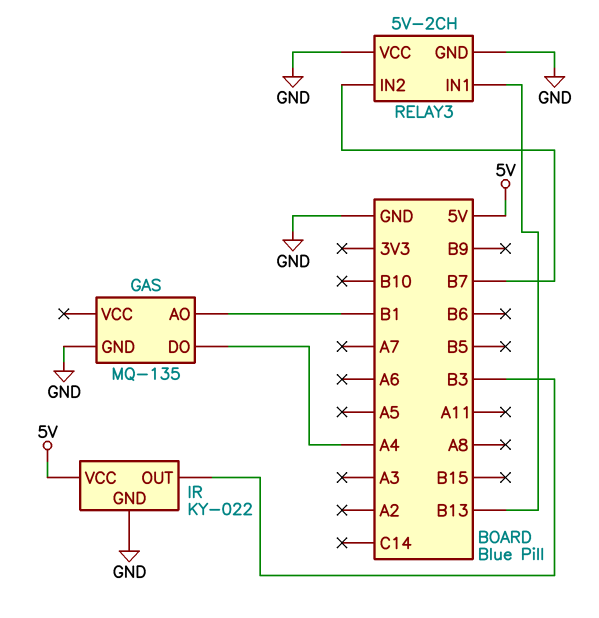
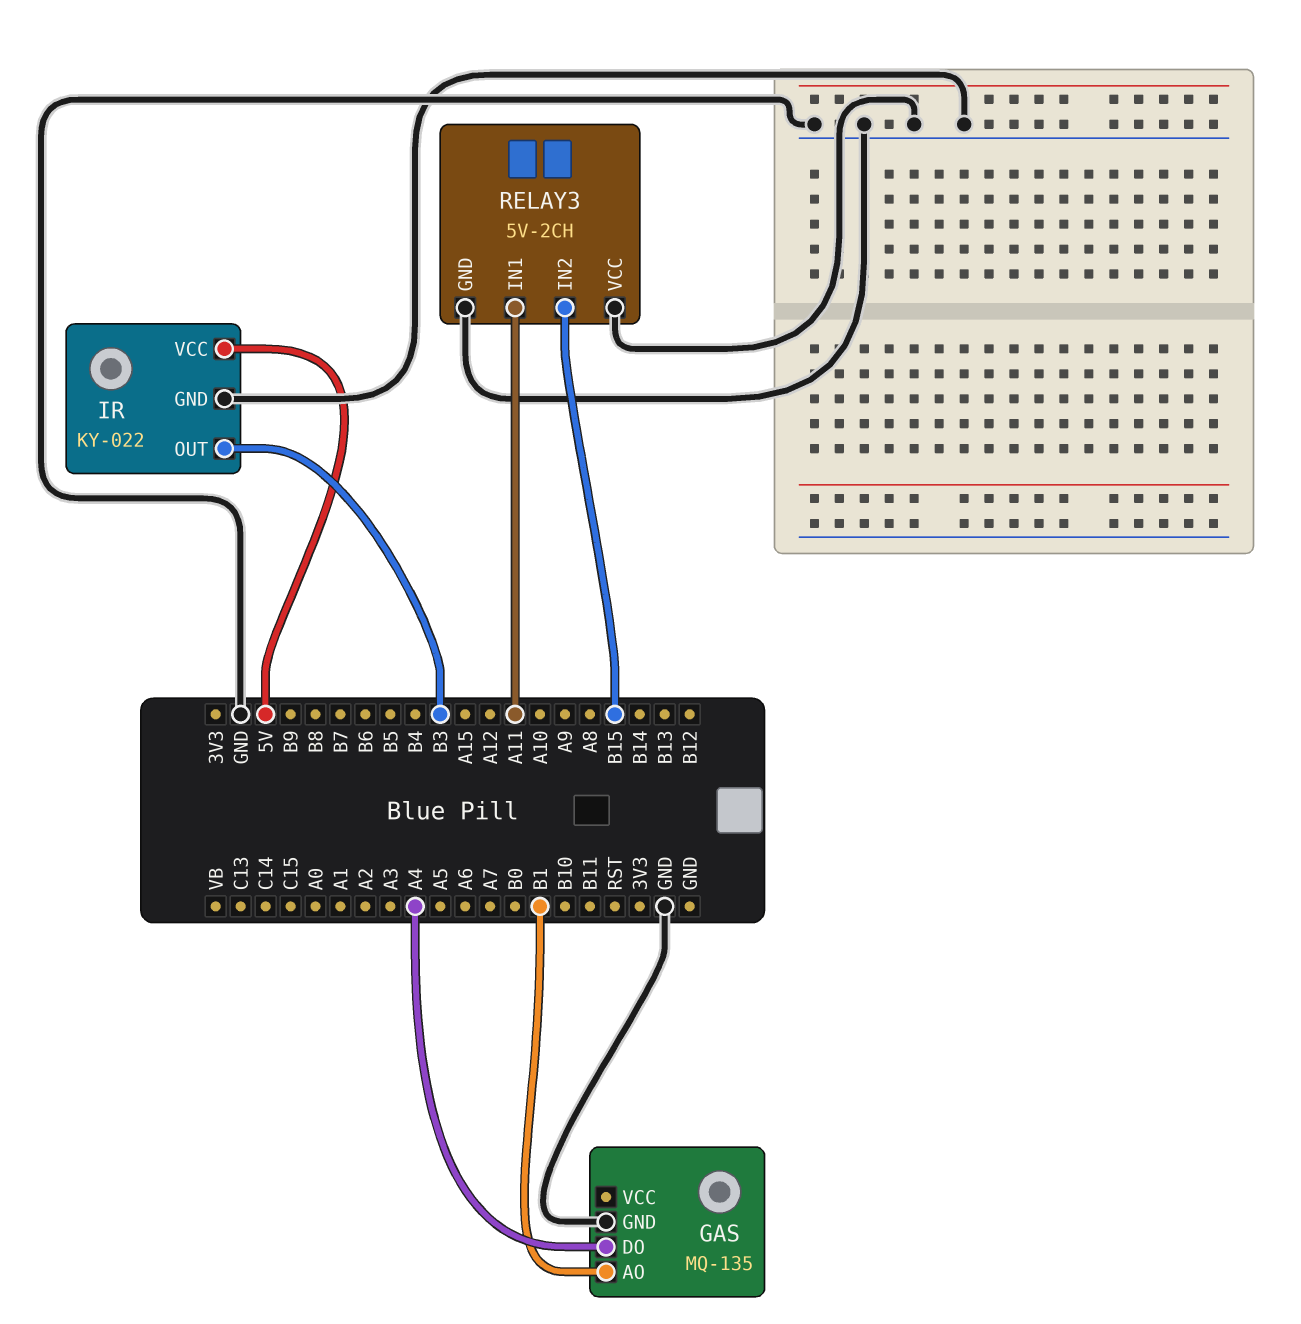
RELAY3 pin IN1: B13 -> A11
RELAY3 pin IN2: B7 -> B15

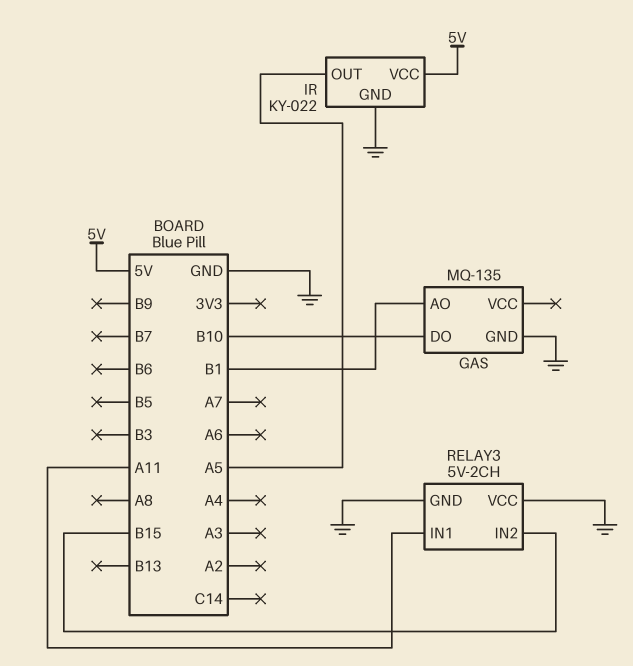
GAS pin DO: A4 -> B10
IR pin OUT: B3 -> A5

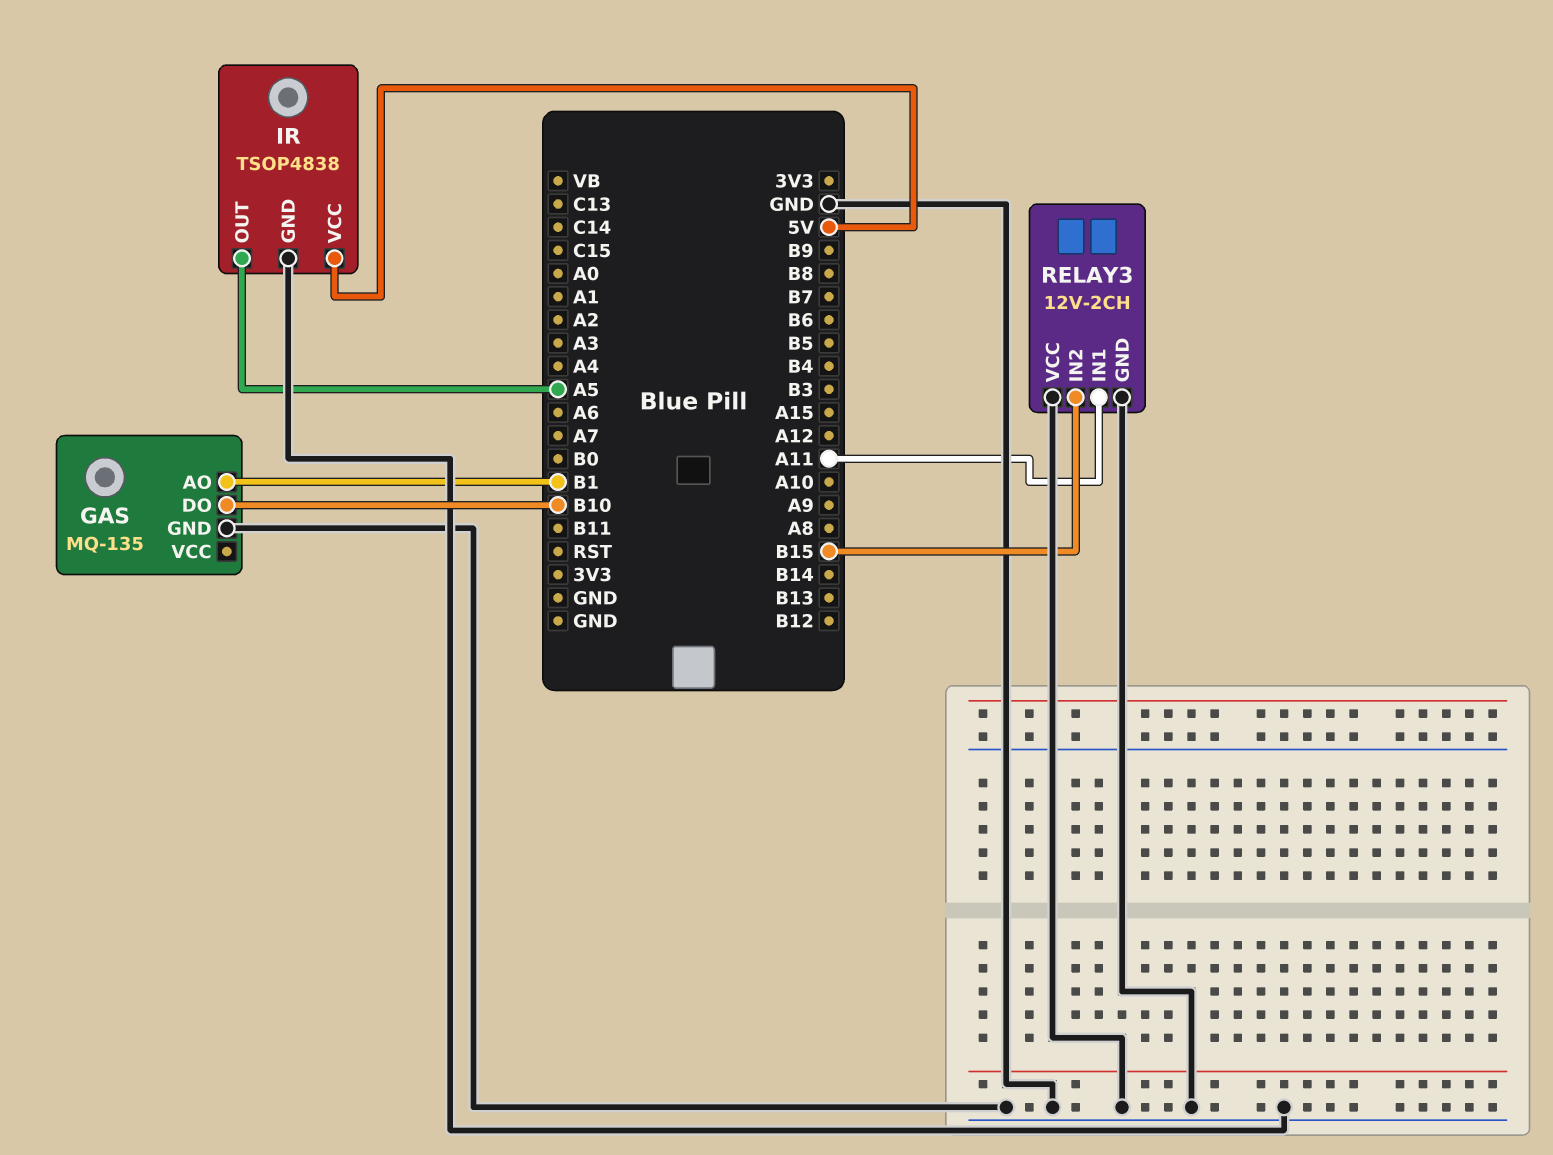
IR: KY-022 -> TSOP4838
RELAY3: 5V-2CH -> 12V-2CH

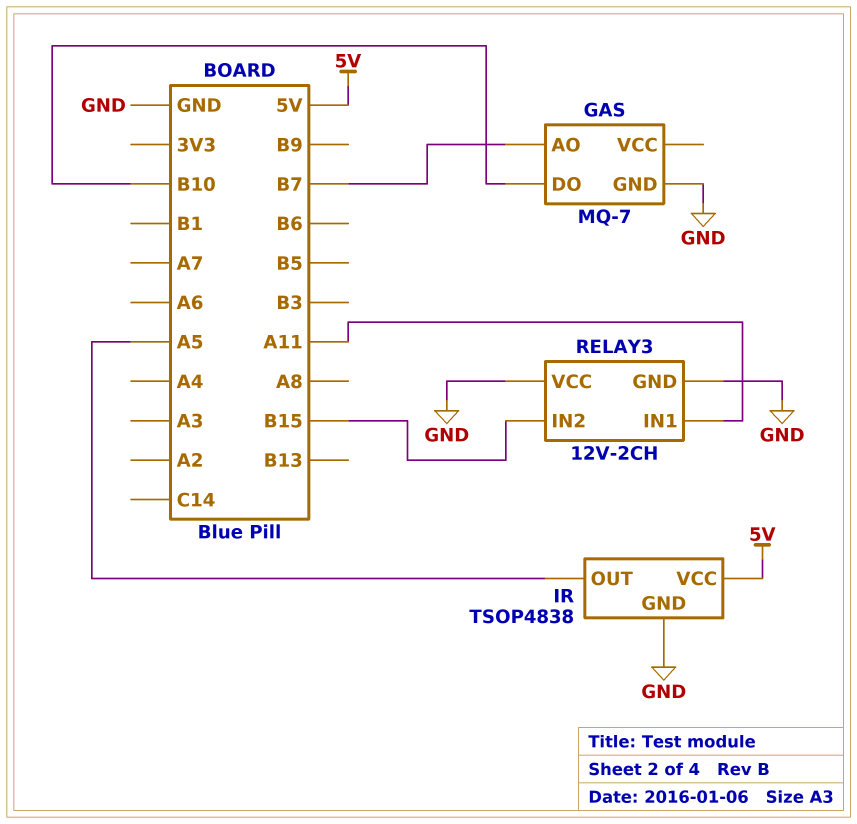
GAS: MQ-135 -> MQ-7
GAS pin AO: B1 -> B7

